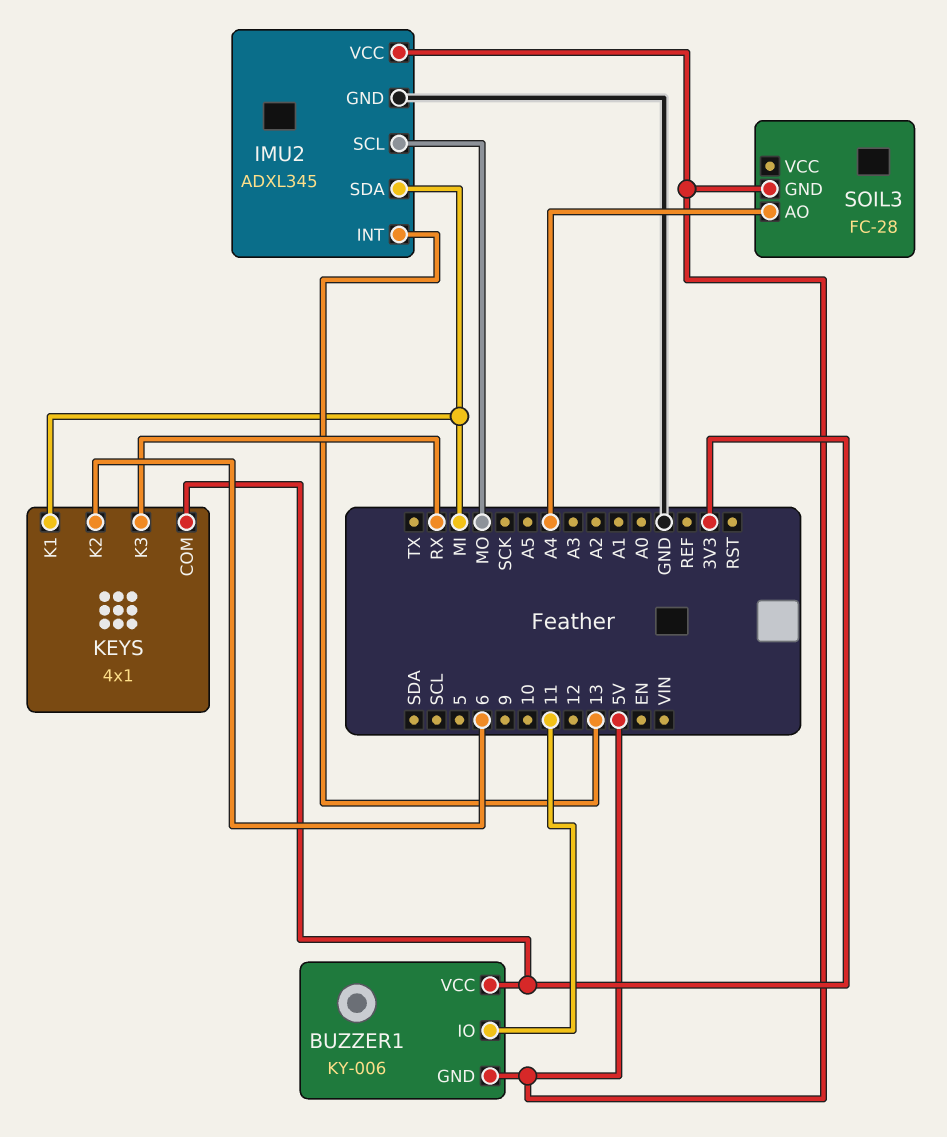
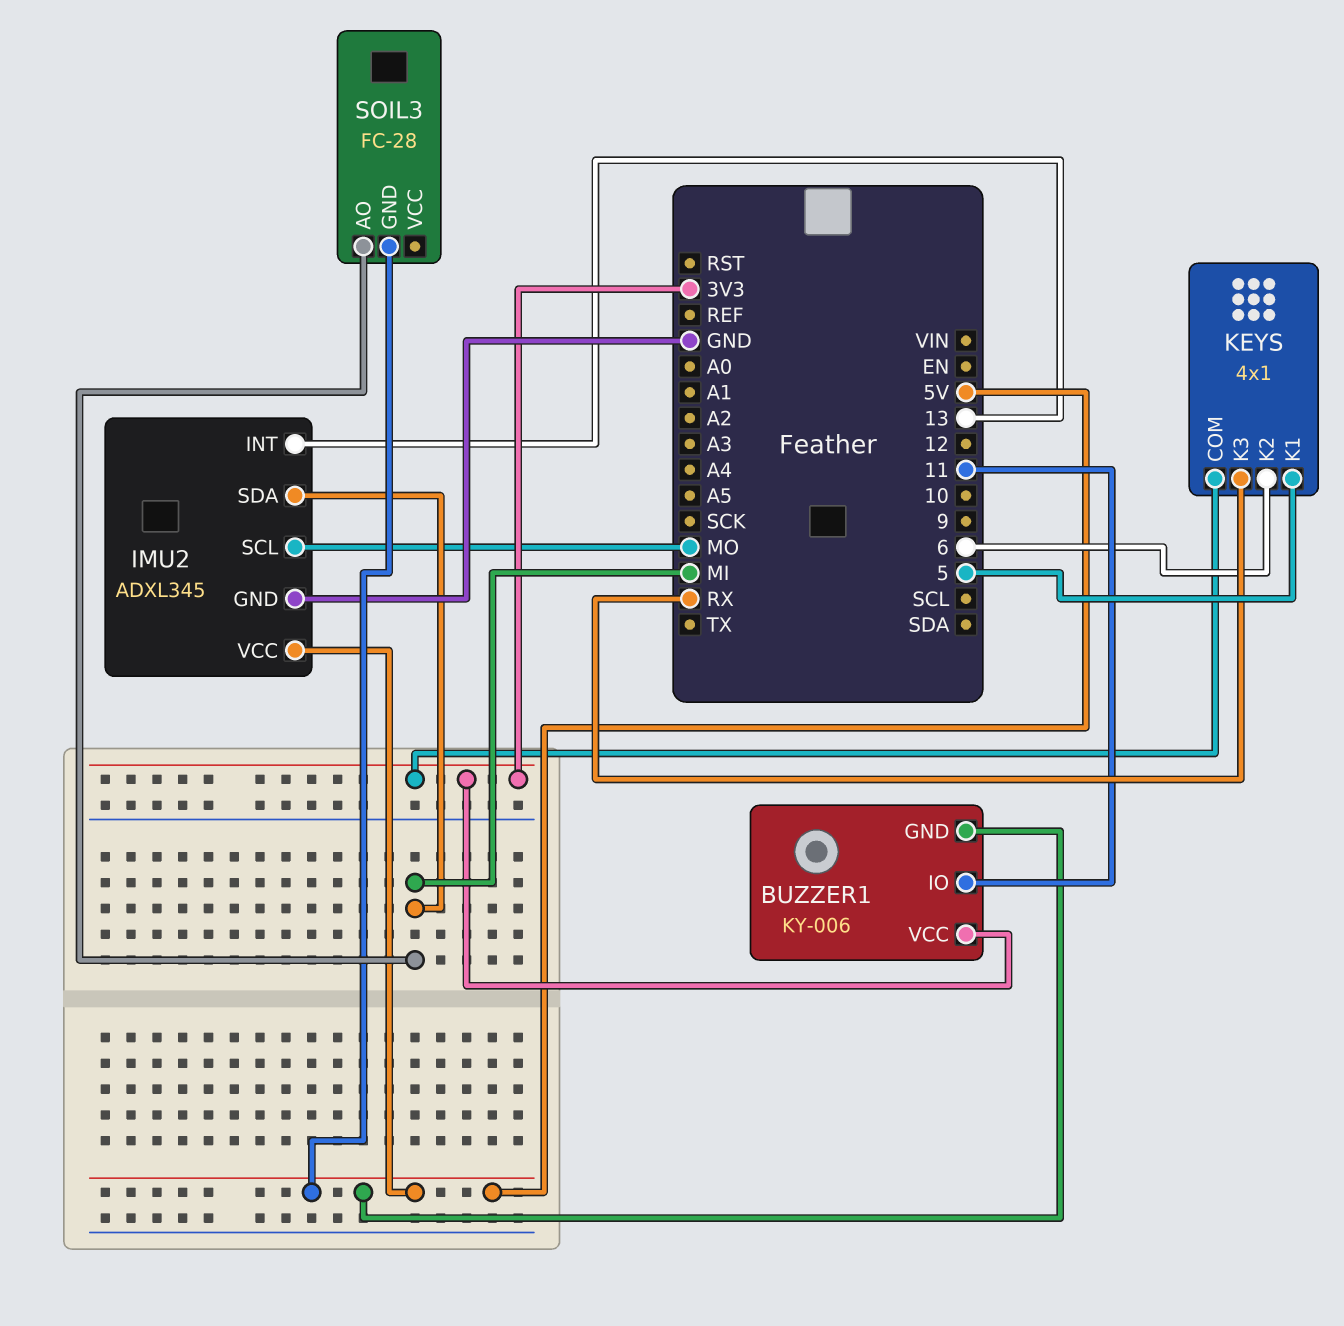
KEYS pin K1: MI -> 5
SOIL3 pin AO: A4 -> MI

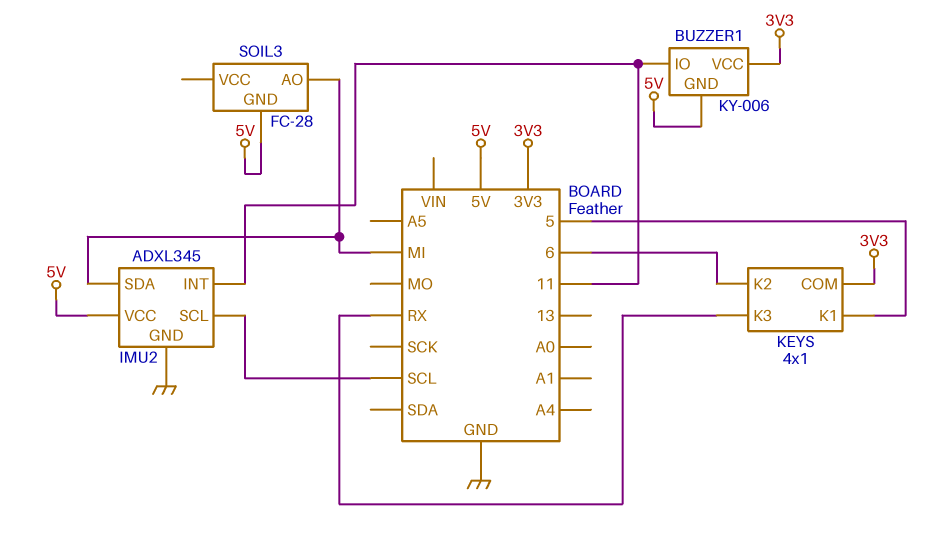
IMU2 pin INT: 13 -> 11
IMU2 pin SCL: MO -> SCL

